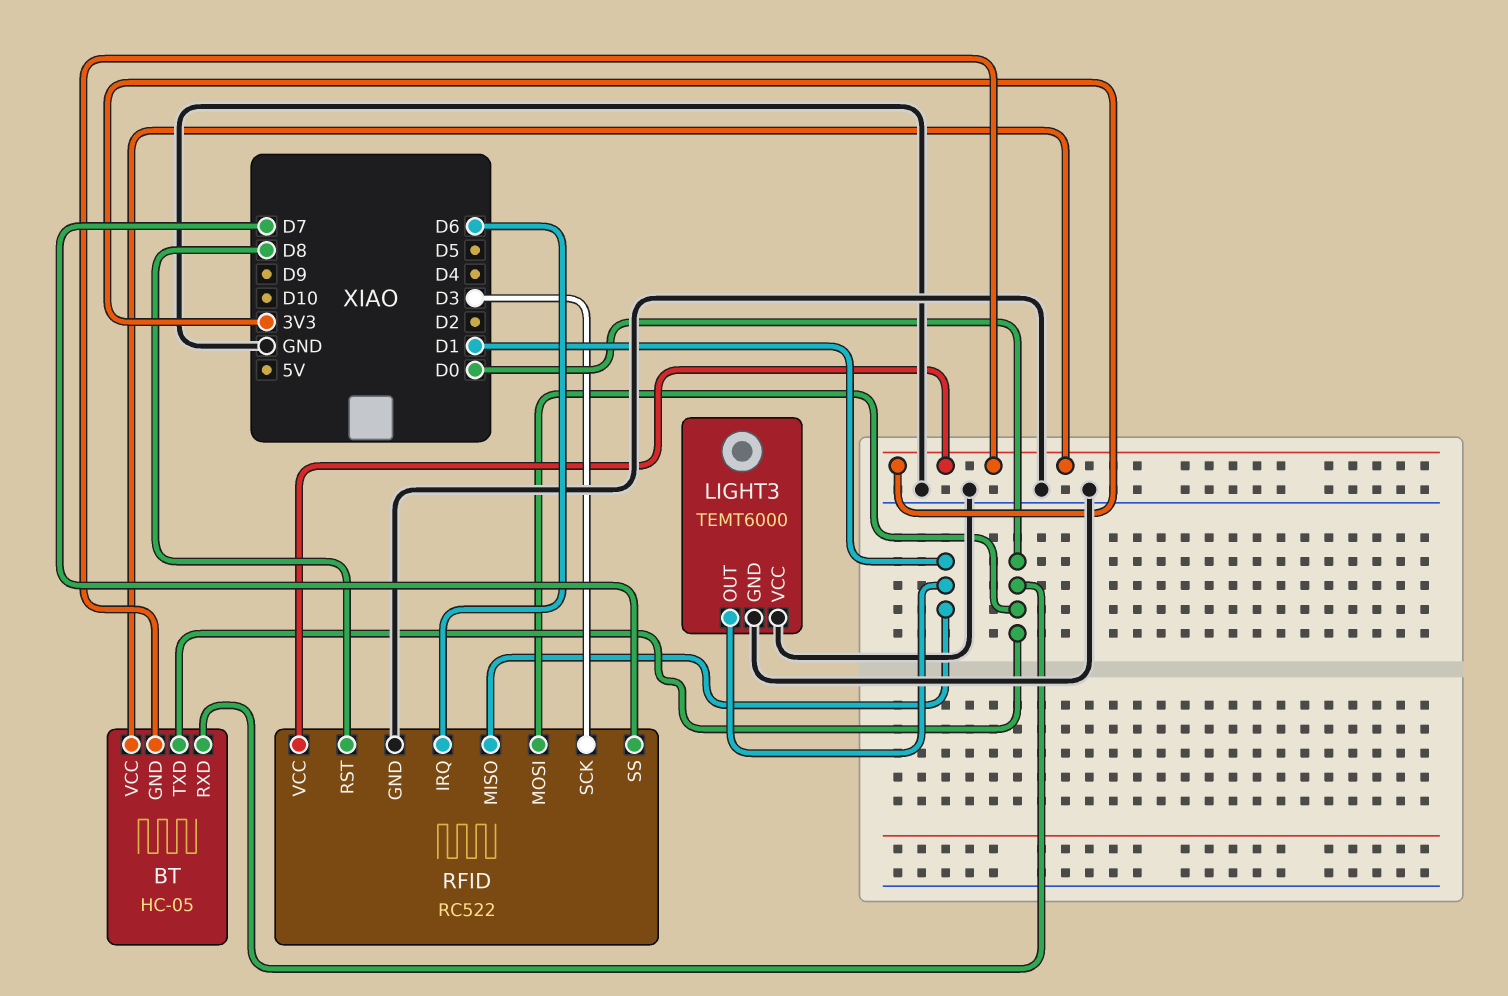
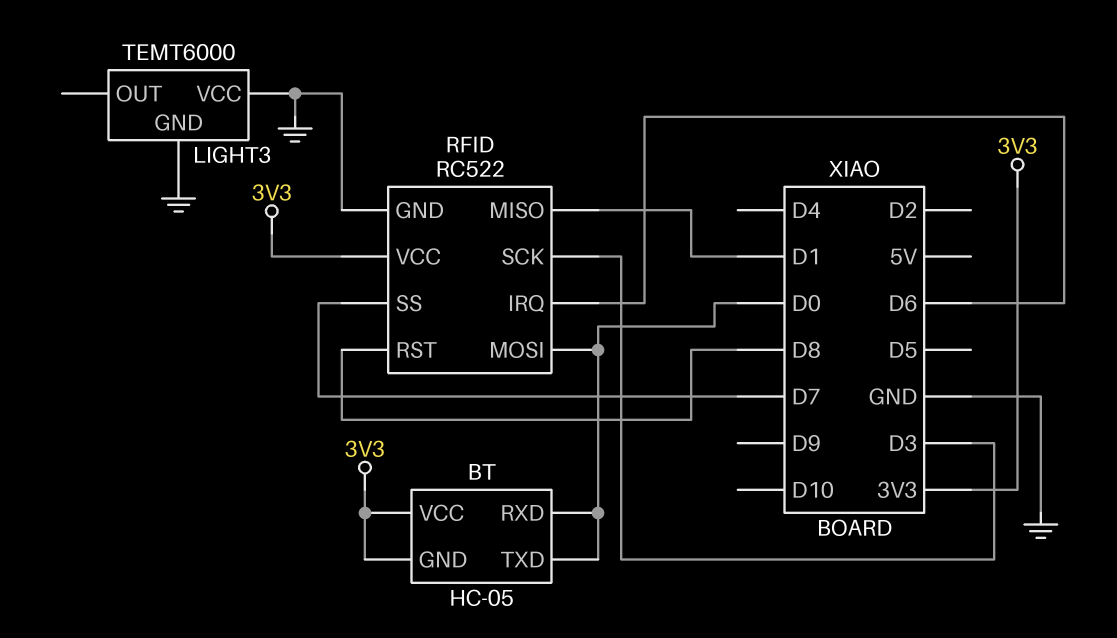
LIGHT3 pin OUT: D1 -> none

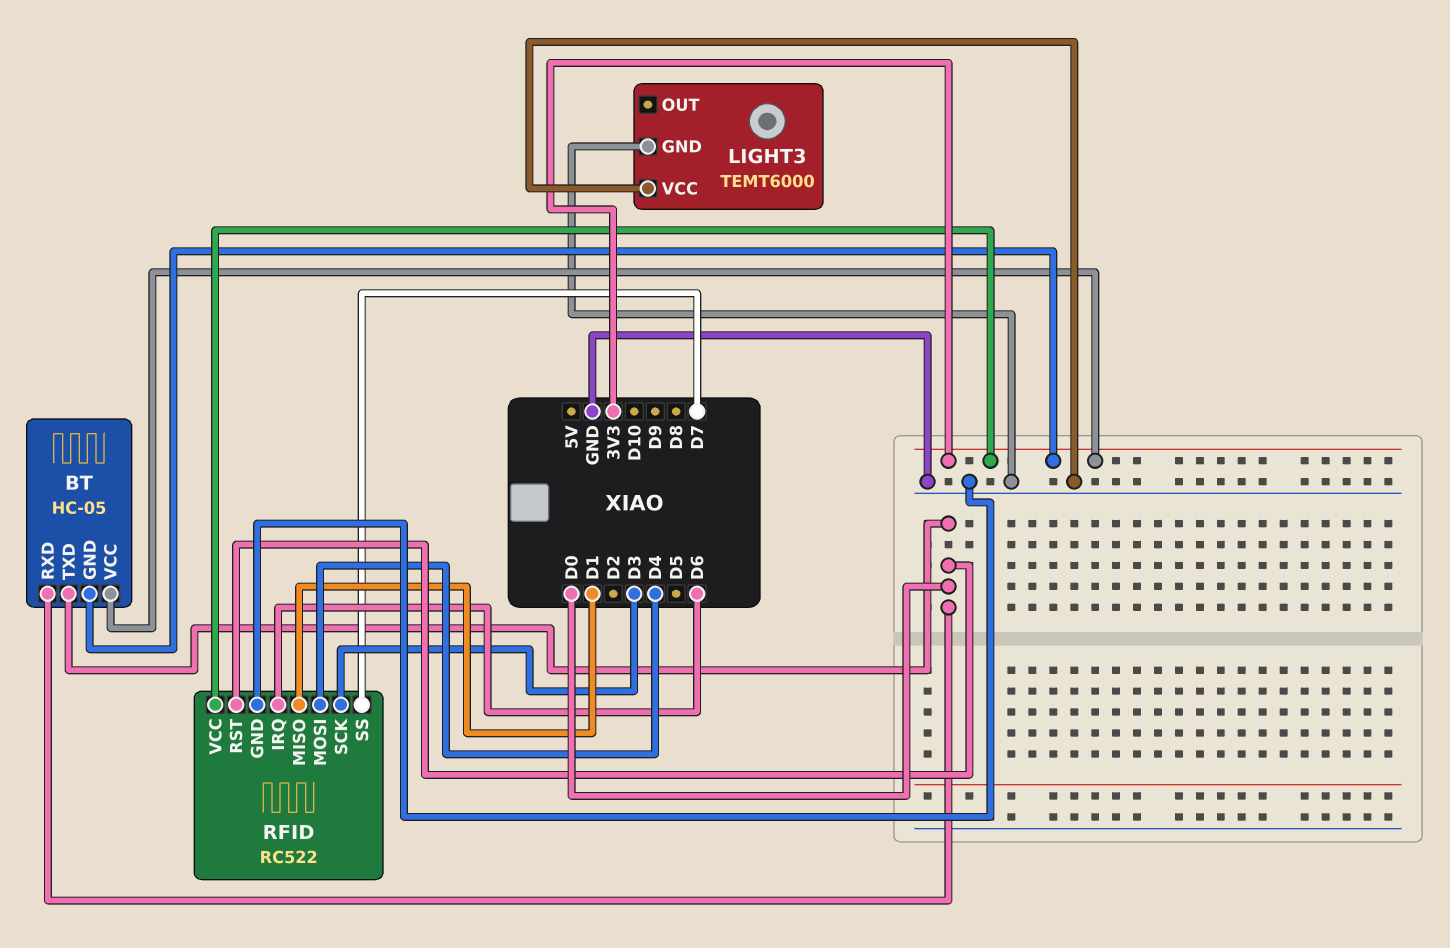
RFID pin MOSI: D0 -> D4
RFID pin RST: D8 -> D0

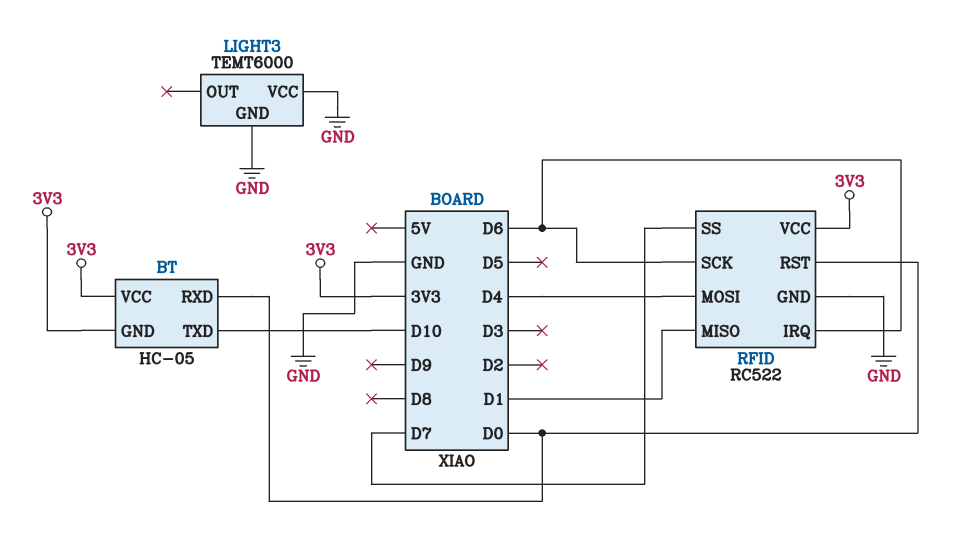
BT pin TXD: D0 -> D10
RFID pin SCK: D3 -> D6

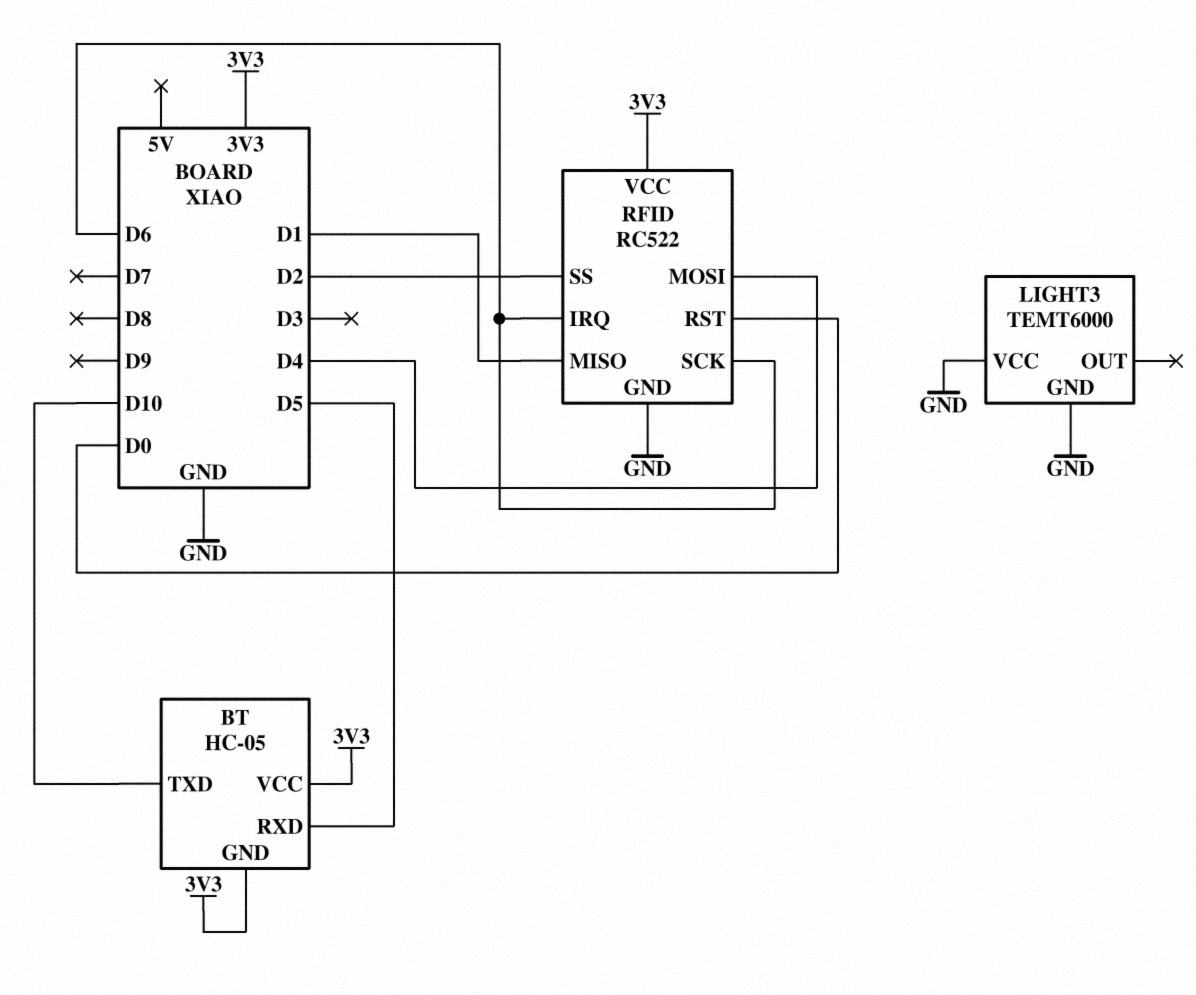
BT pin RXD: D0 -> D5
RFID pin SS: D7 -> D2

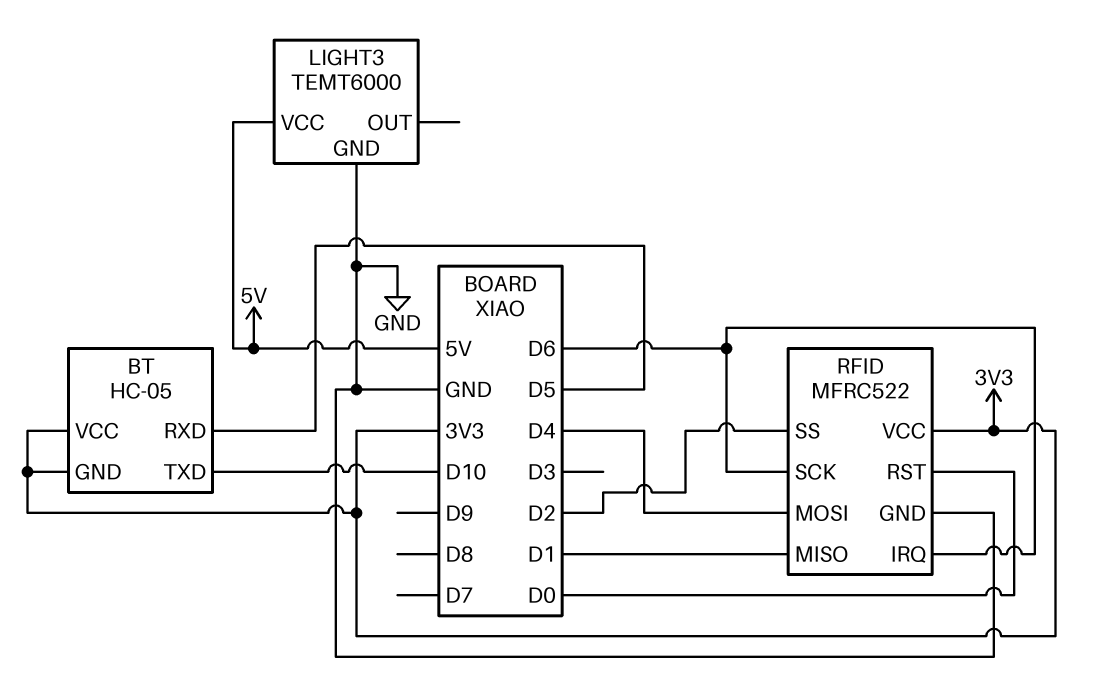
LIGHT3 pin VCC: GND -> 5V
RFID: RC522 -> MFRC522

